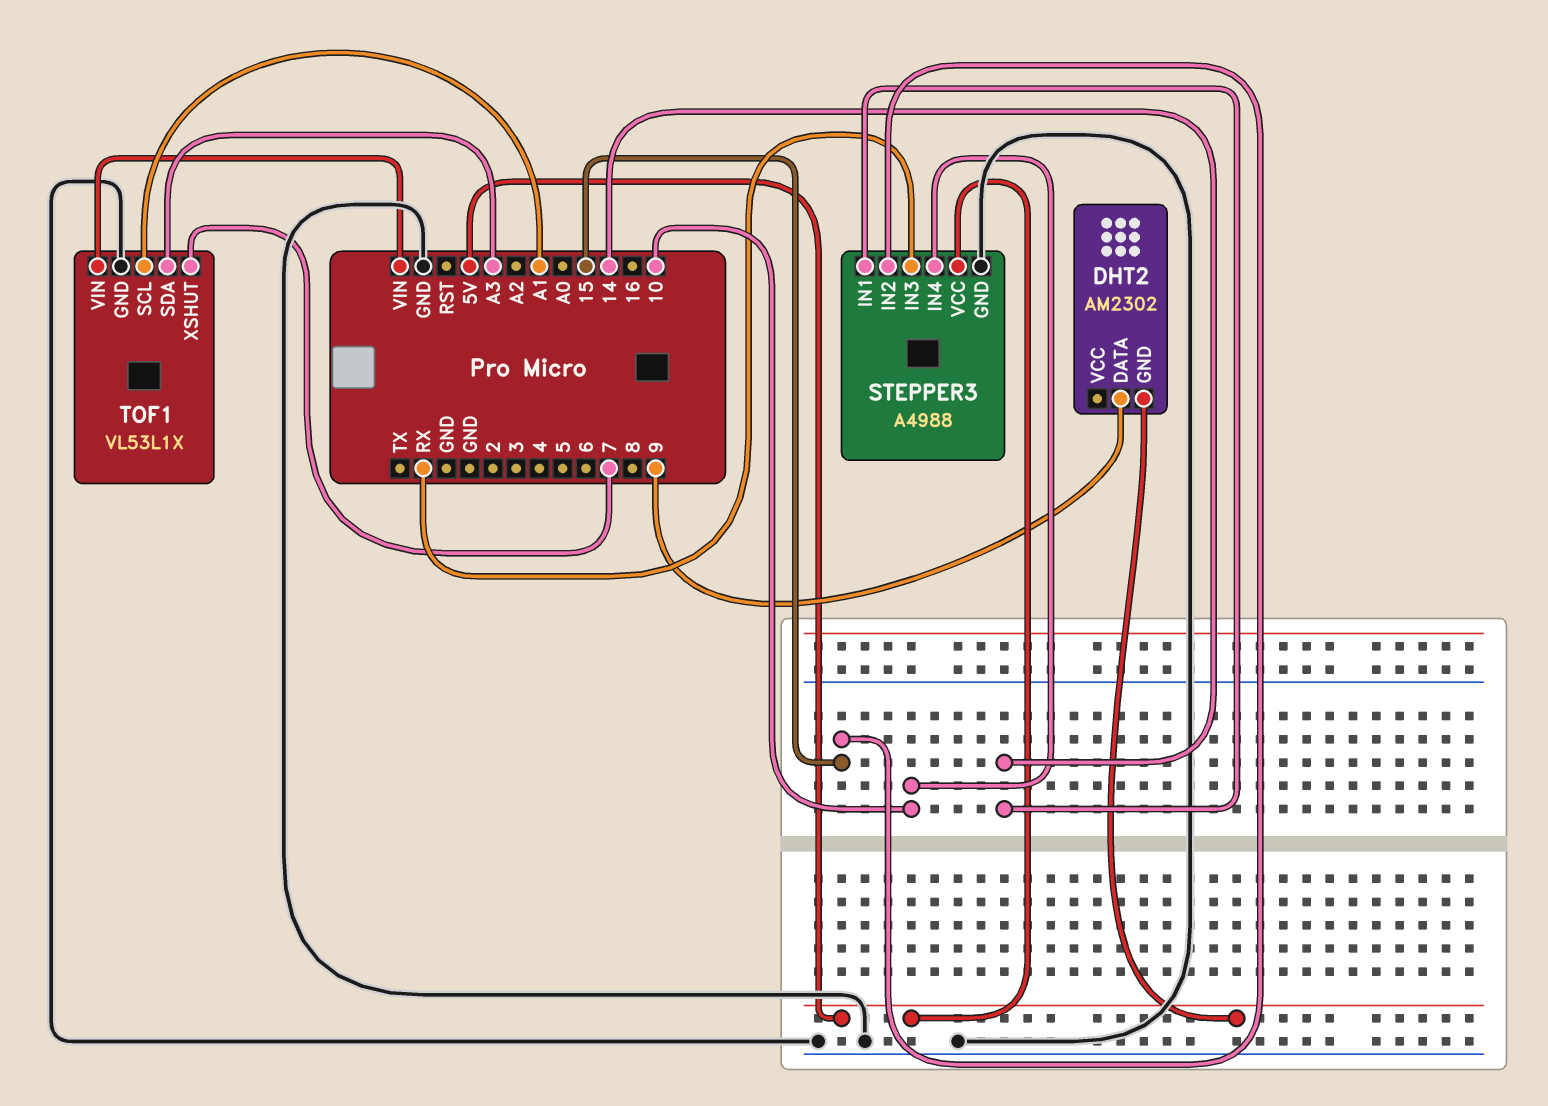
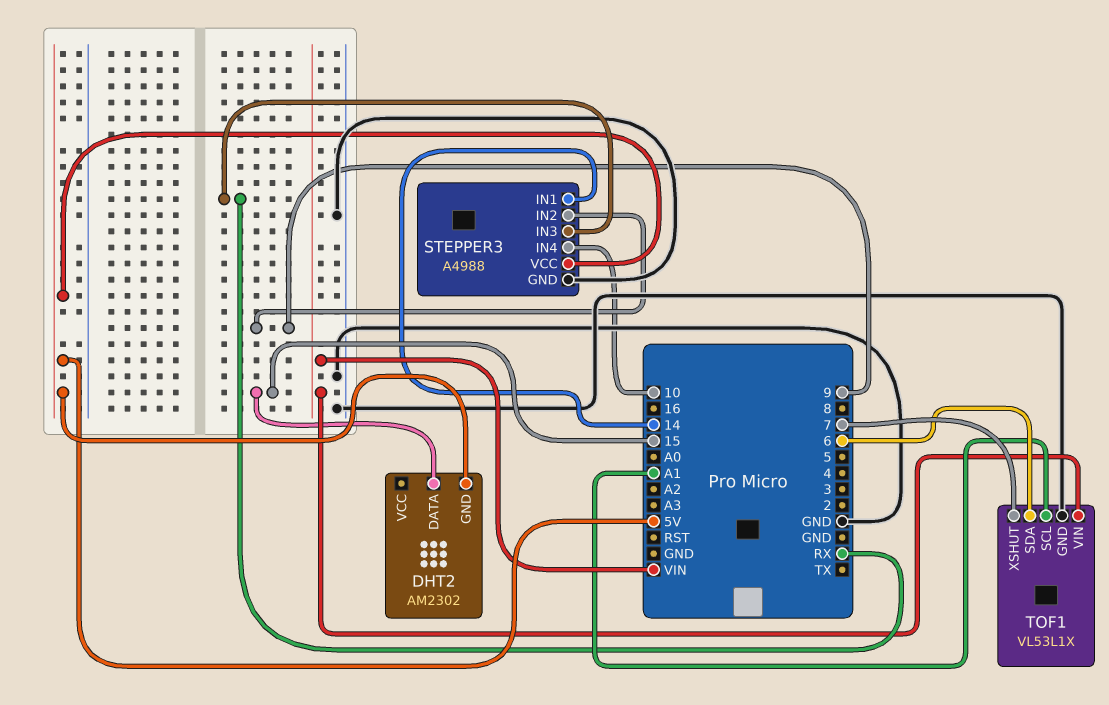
DHT2 pin DATA: 9 -> 15
STEPPER3 pin IN2: 15 -> 9
TOF1 pin SDA: A3 -> 6

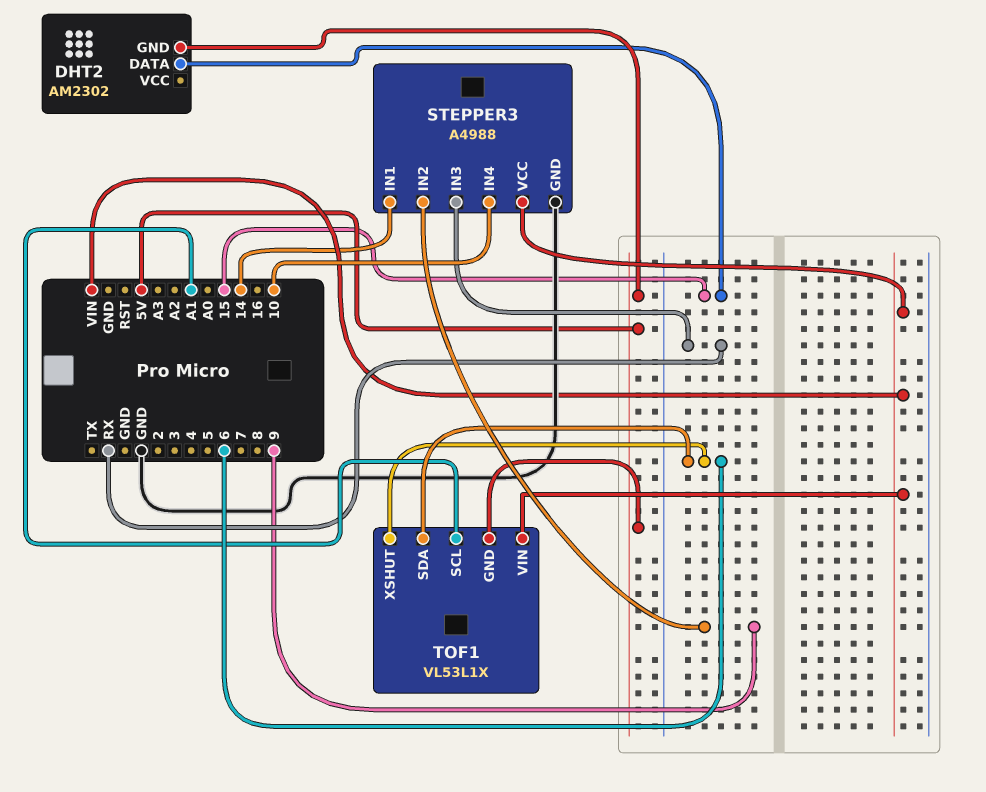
STEPPER3 pin VCC: 5V -> VIN
TOF1 pin GND: GND -> 5V
TOF1 pin XSHUT: 7 -> 6

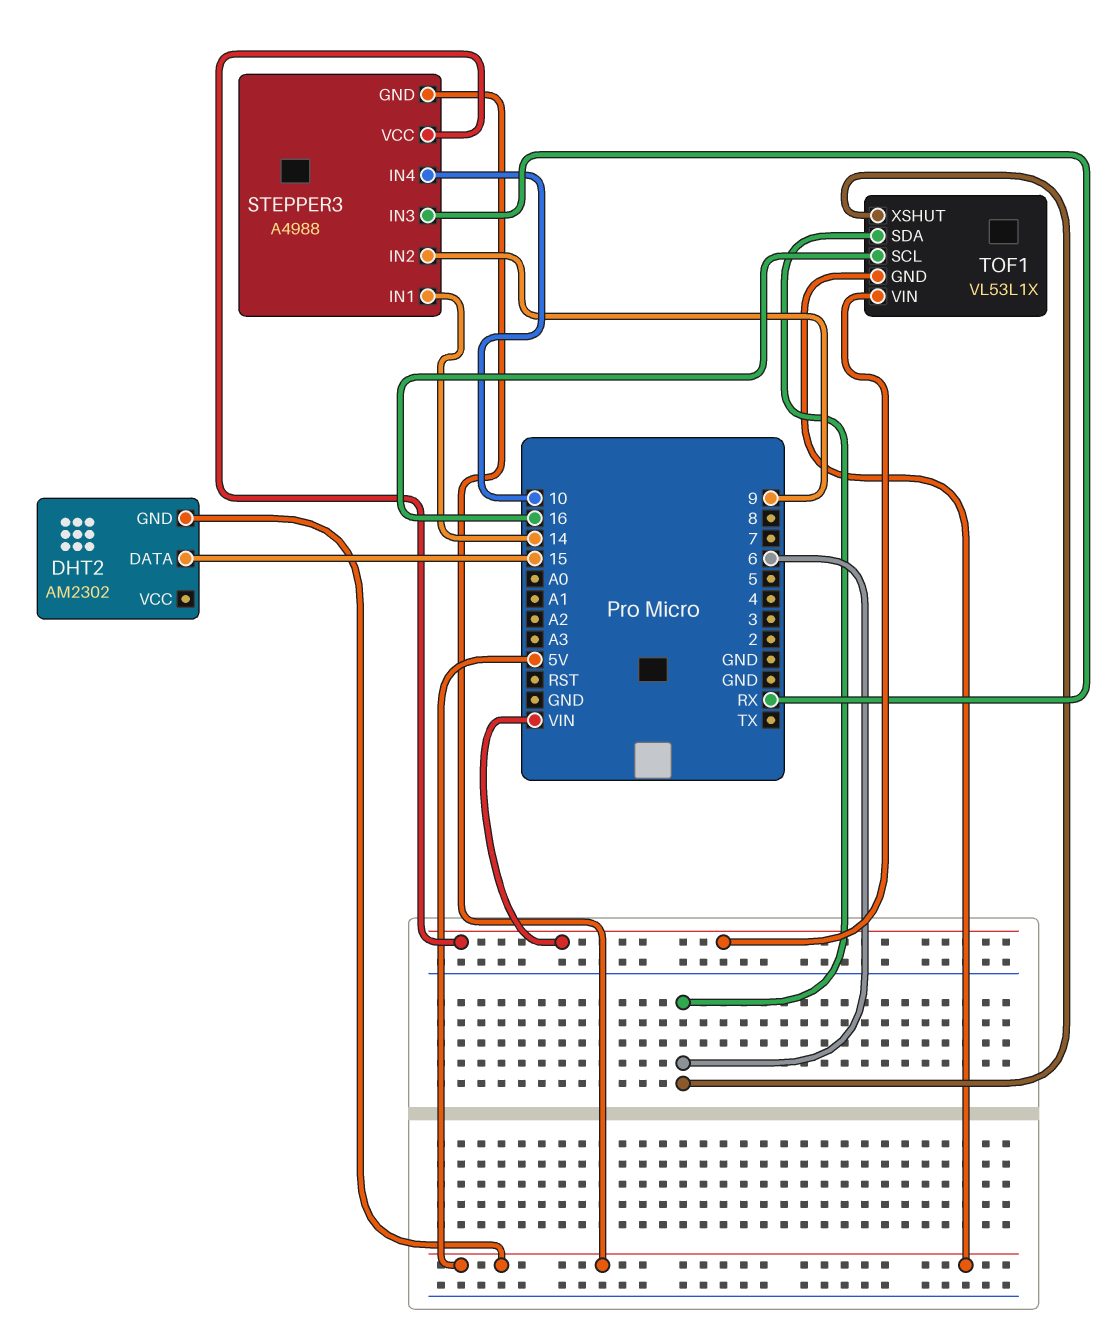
STEPPER3 pin GND: GND -> 5V
TOF1 pin SCL: A1 -> 16

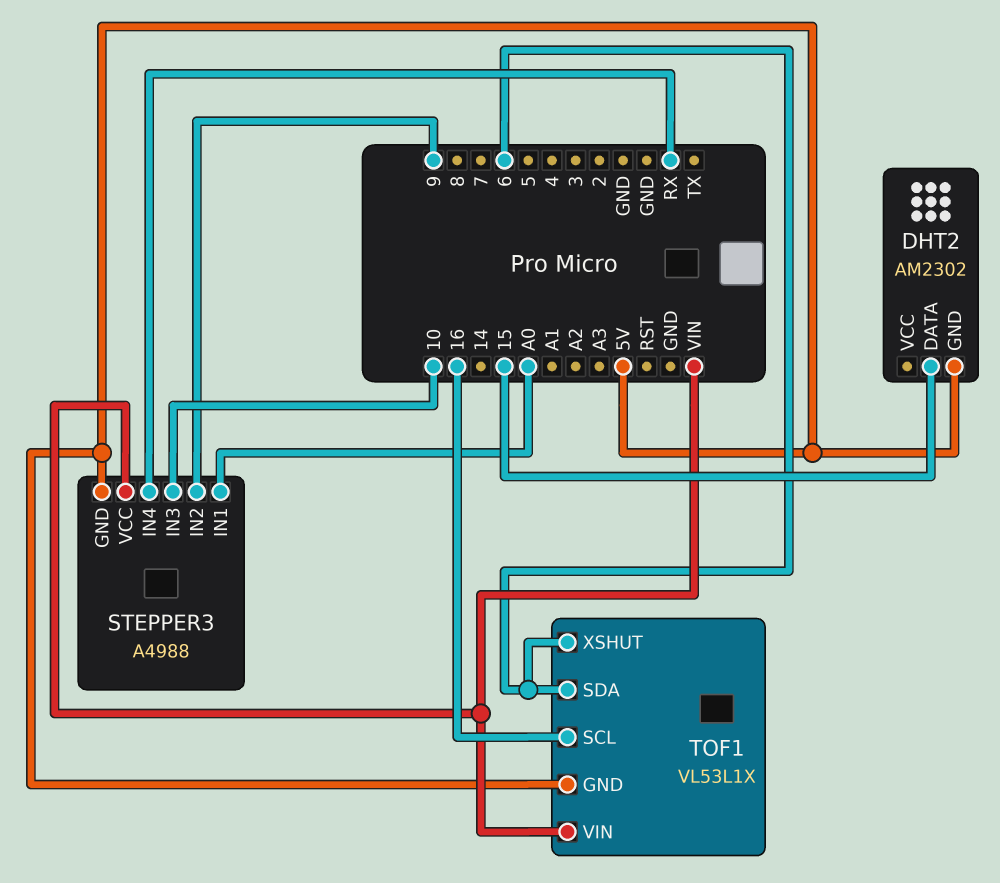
STEPPER3 pin IN1: 14 -> A0
STEPPER3 pin IN3: RX -> 10
STEPPER3 pin IN4: 10 -> RX

